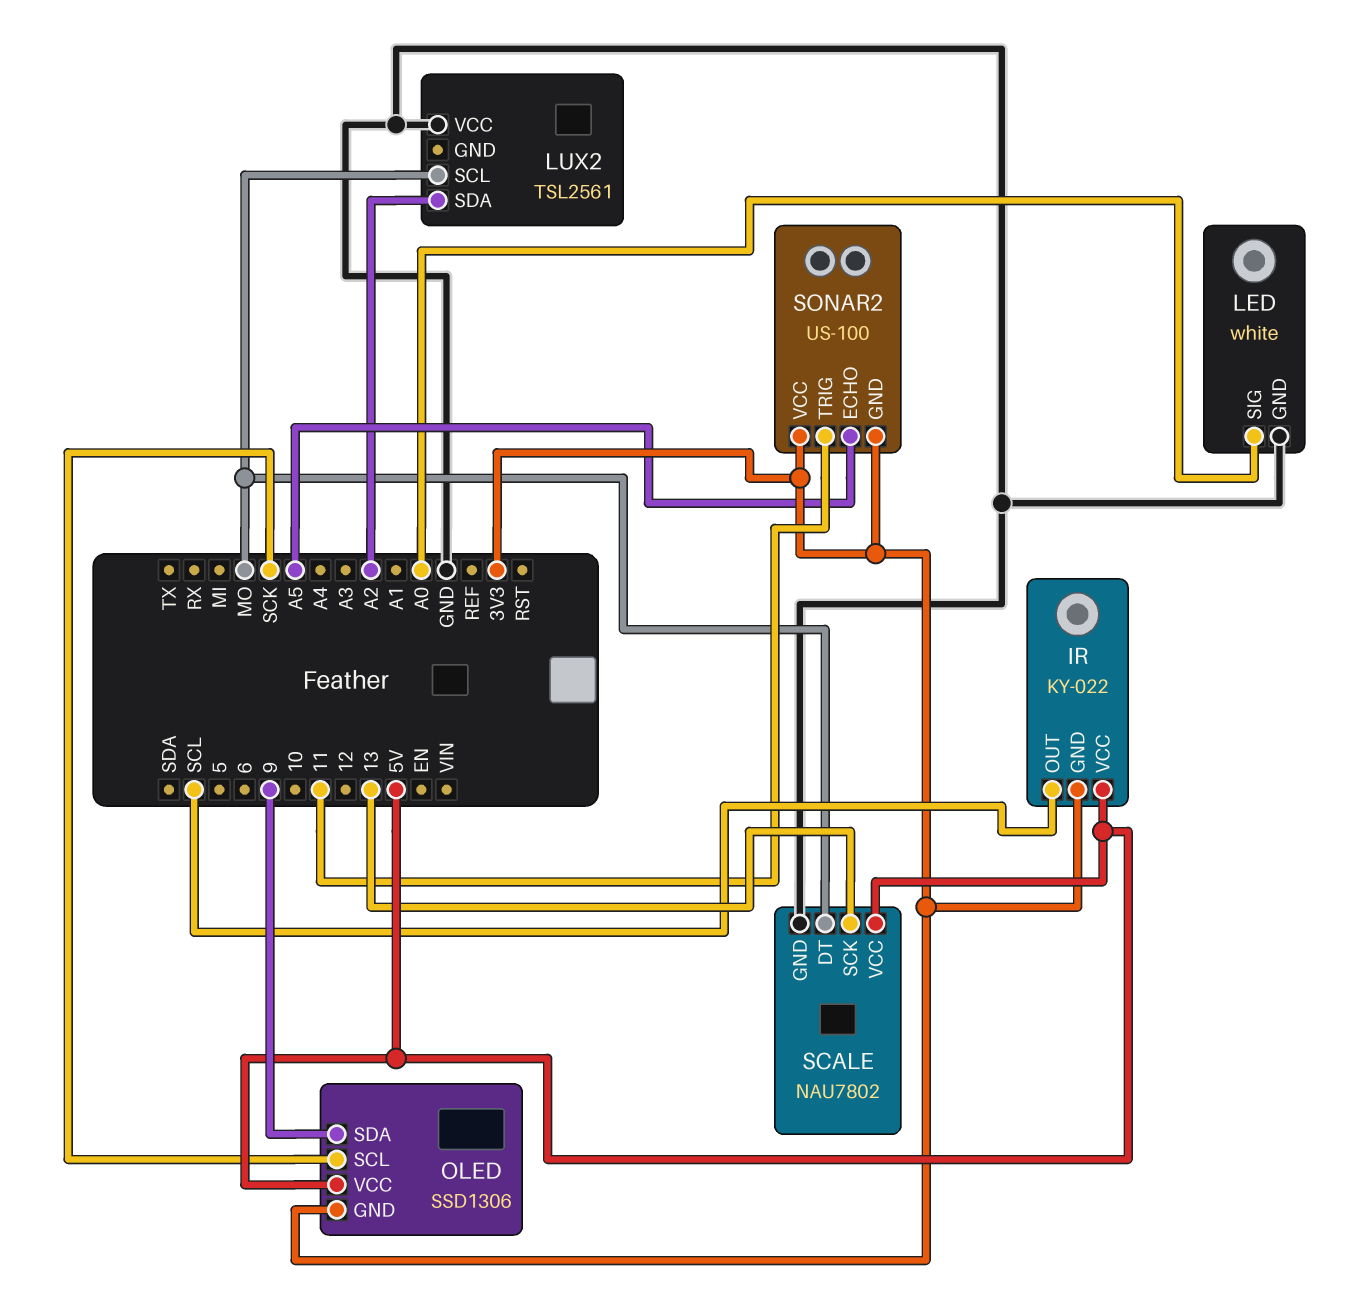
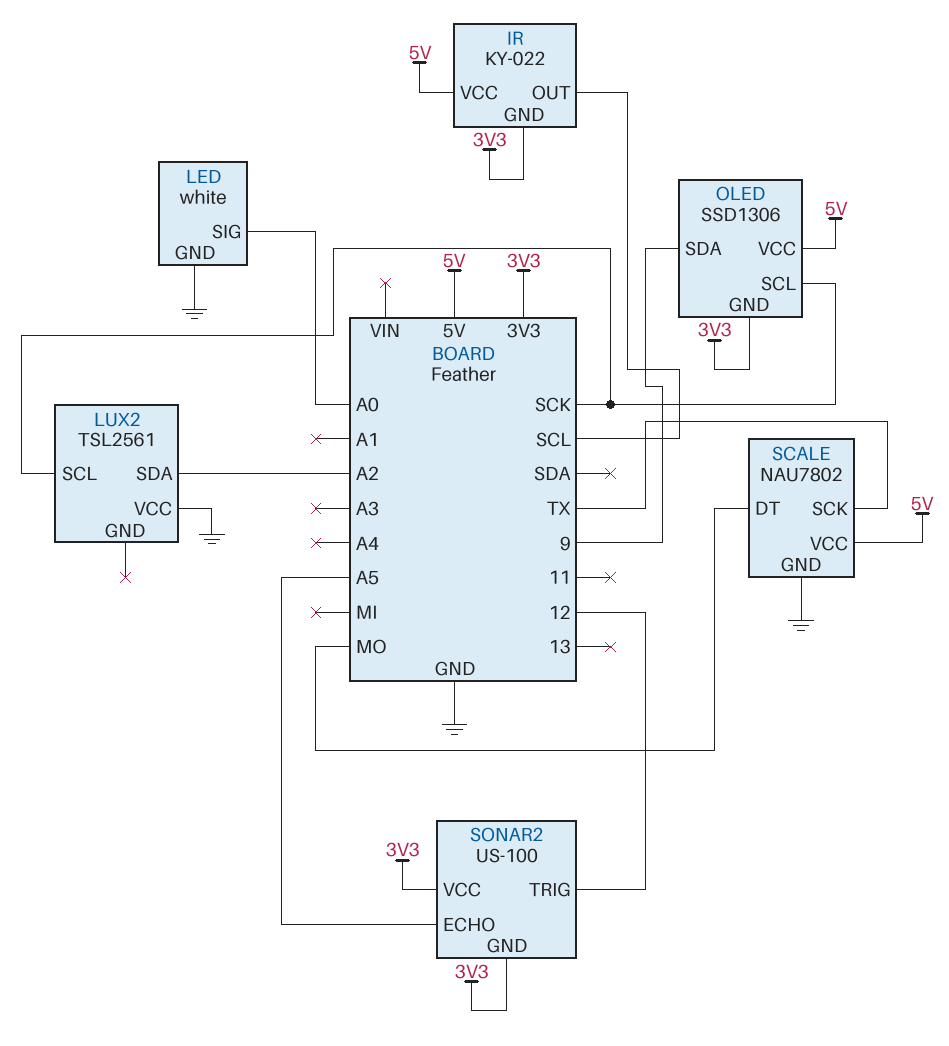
LUX2 pin SCL: MO -> SCK
SCALE pin SCK: 13 -> TX
SONAR2 pin TRIG: 11 -> 12

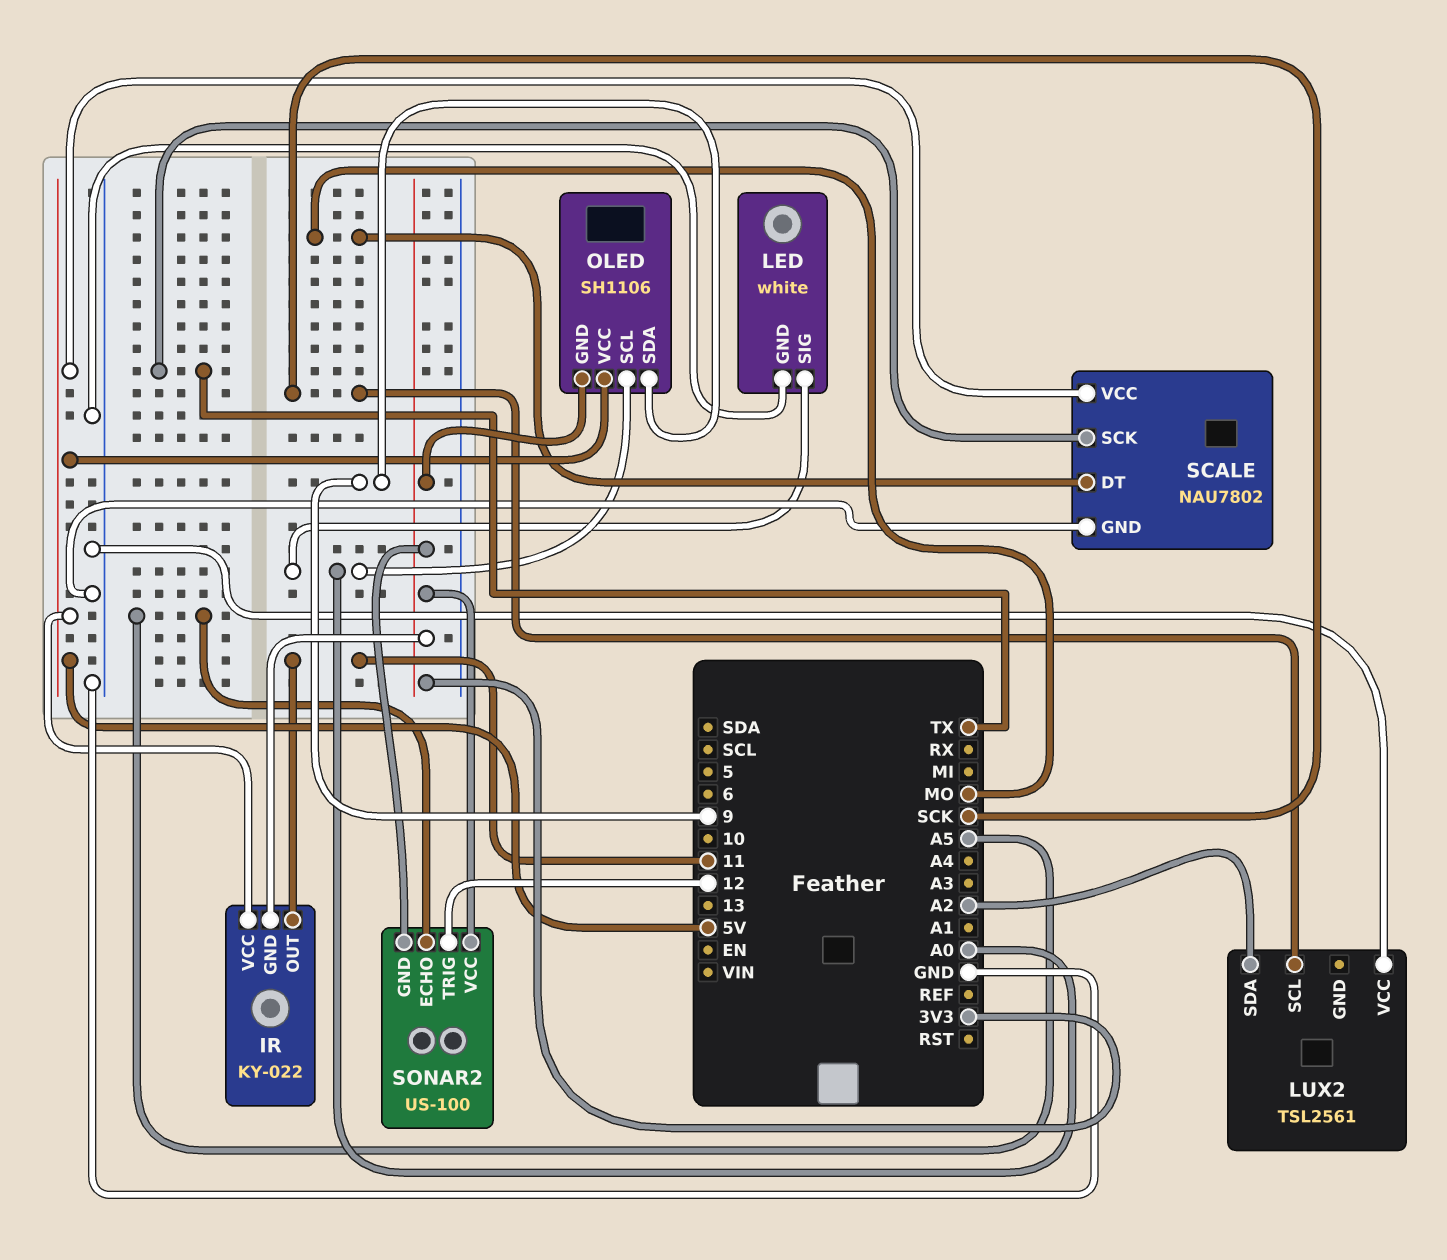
IR pin OUT: SCL -> 11
OLED: SSD1306 -> SH1106
OLED pin SCL: SCK -> A0

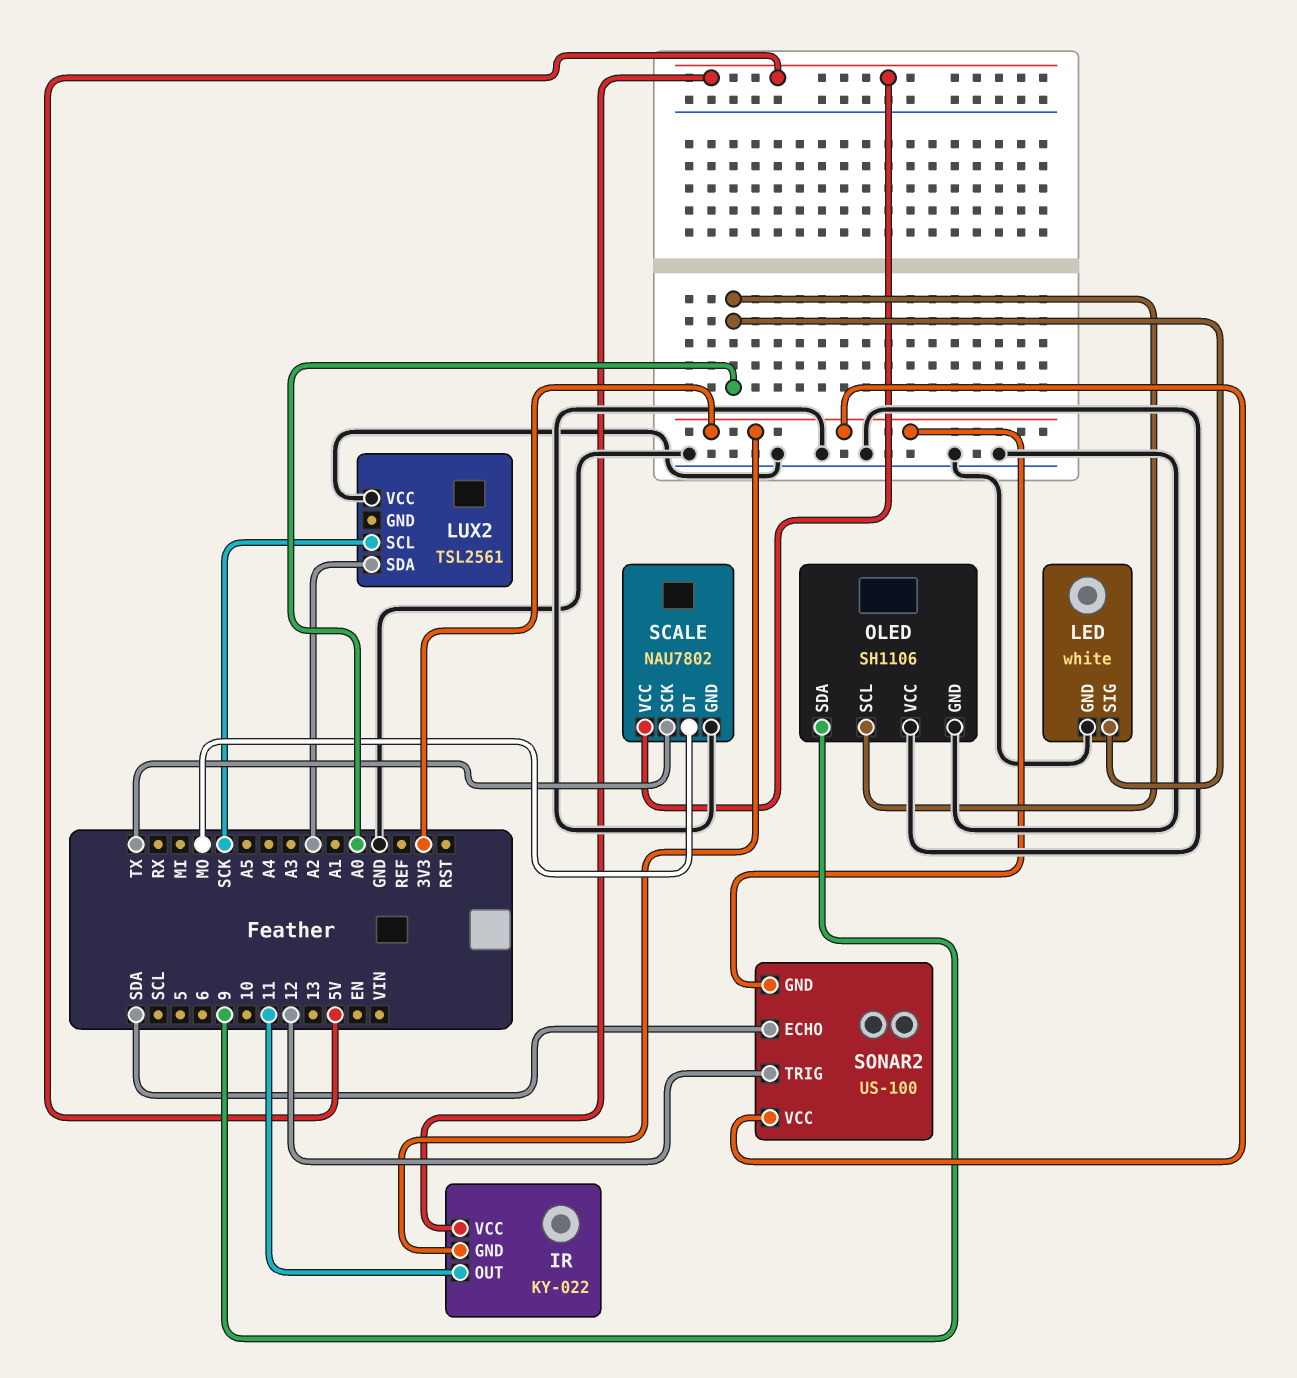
OLED pin GND: 3V3 -> GND
OLED pin VCC: 5V -> GND
SONAR2 pin ECHO: A5 -> SDA

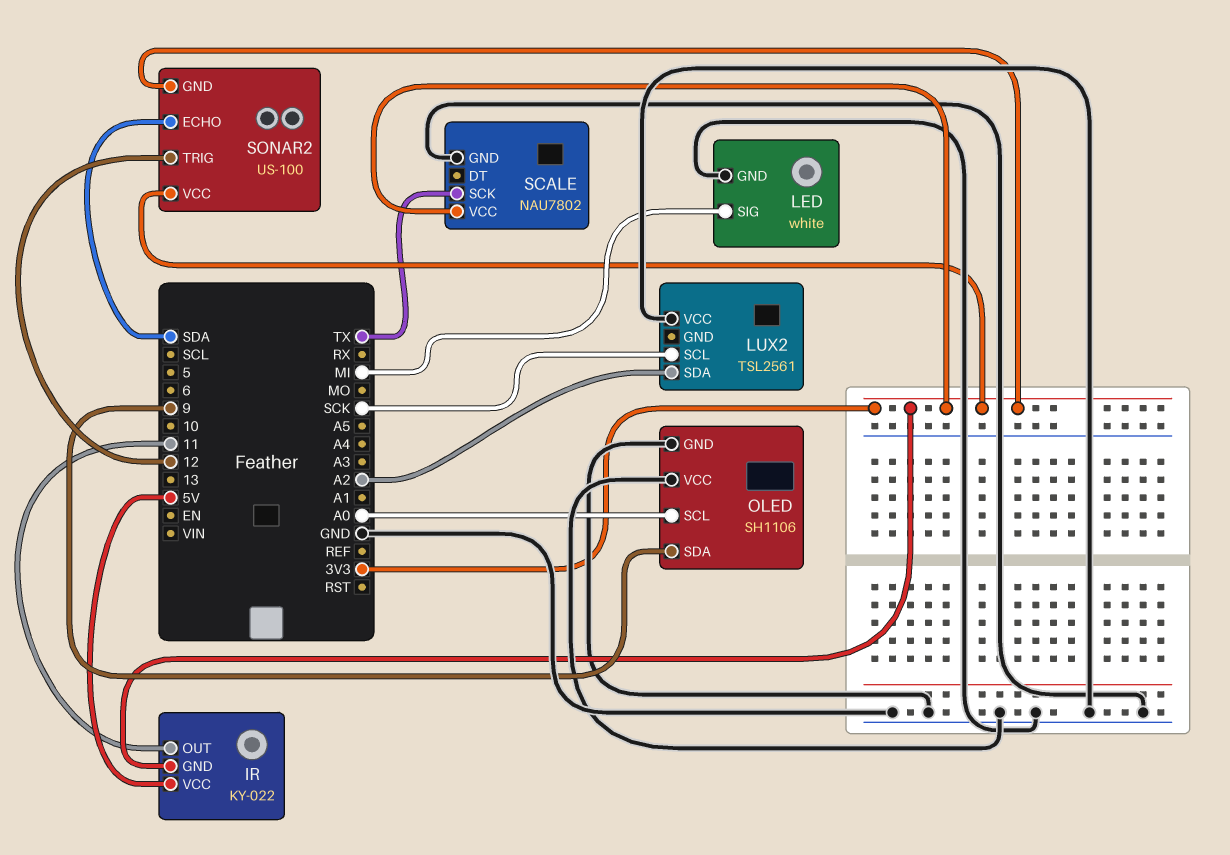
LED pin SIG: A0 -> MI
SCALE pin DT: MO -> none
SCALE pin VCC: 5V -> 3V3

